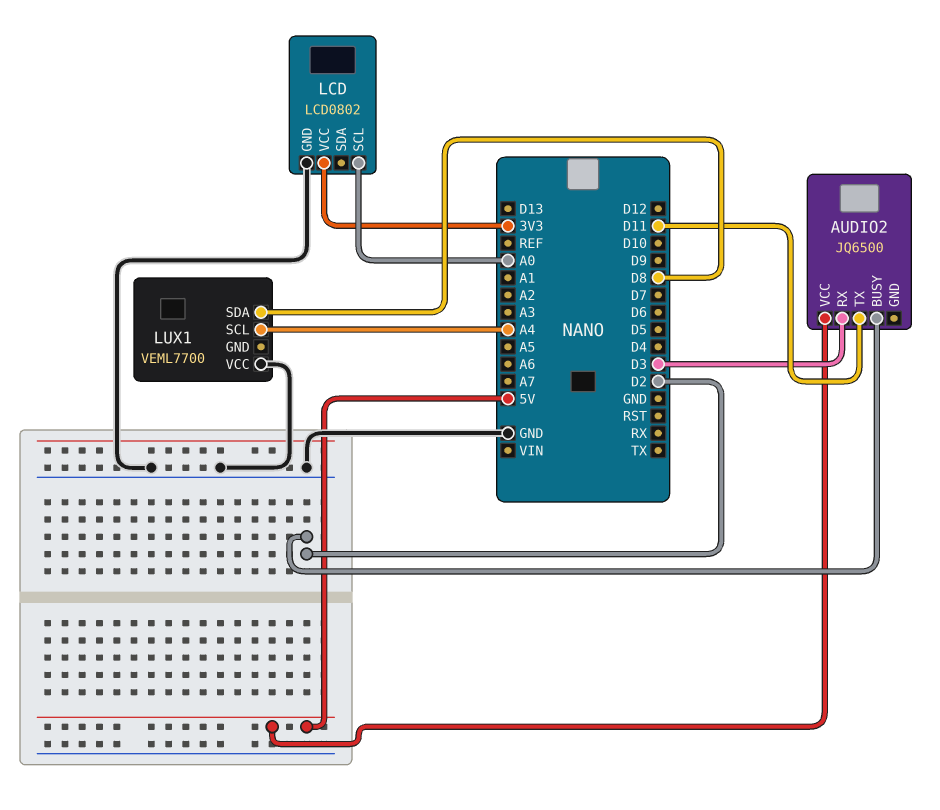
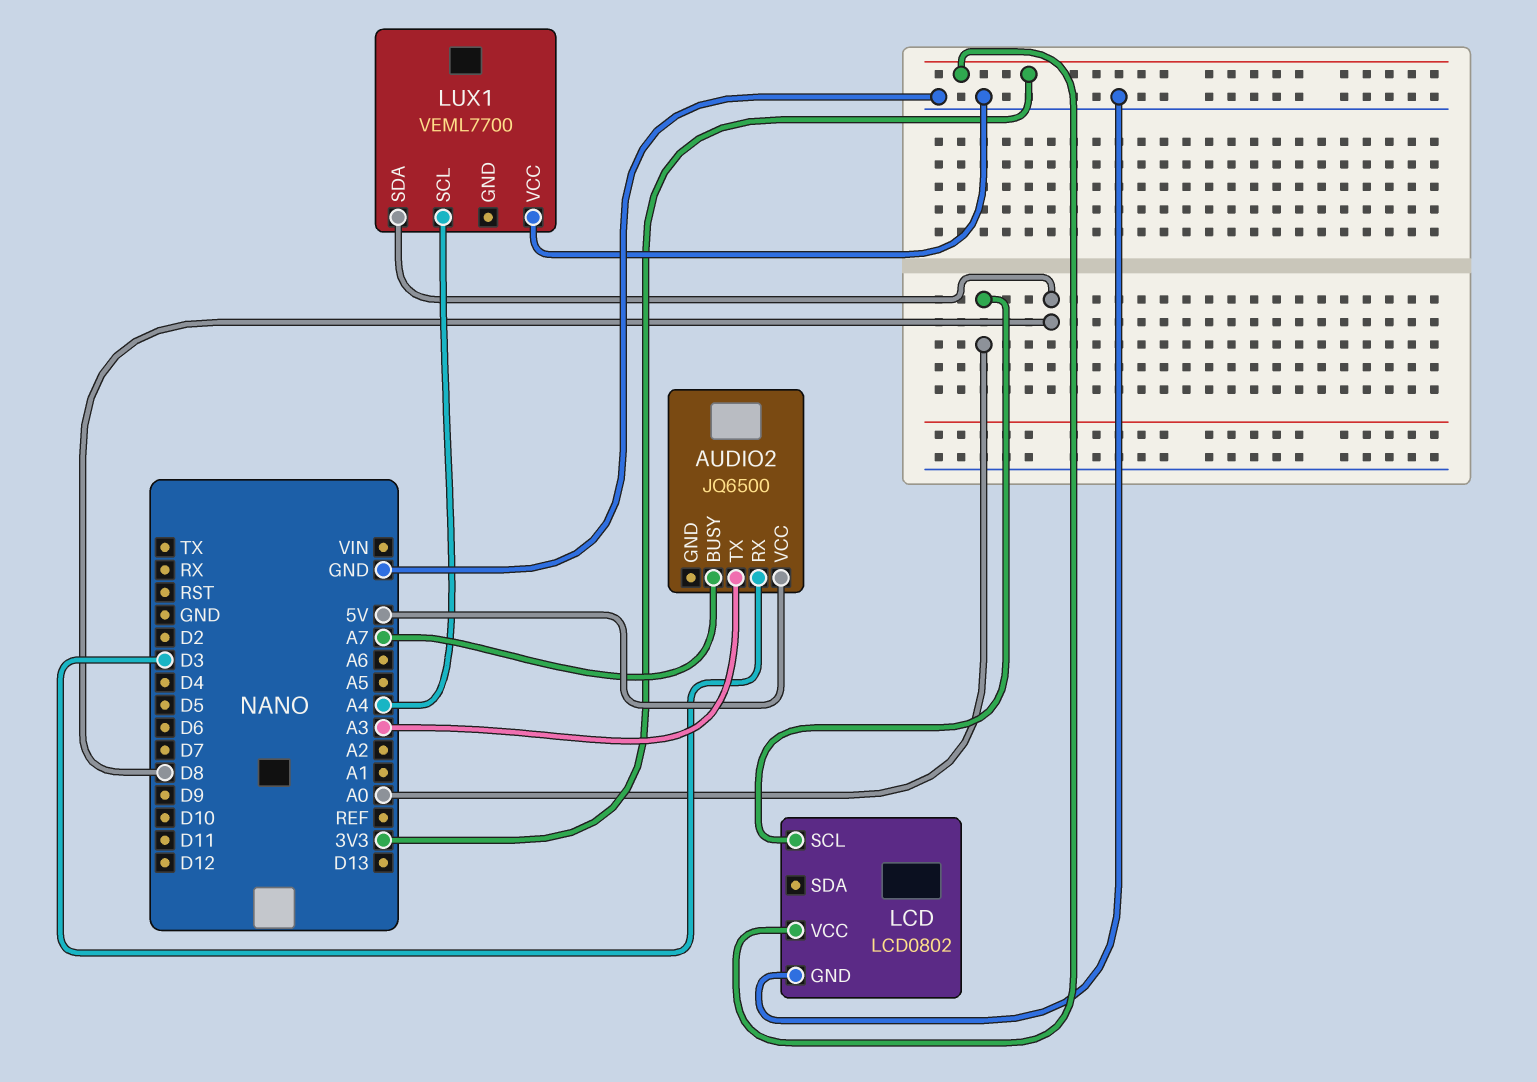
AUDIO2 pin BUSY: D2 -> A7
AUDIO2 pin TX: D11 -> A3

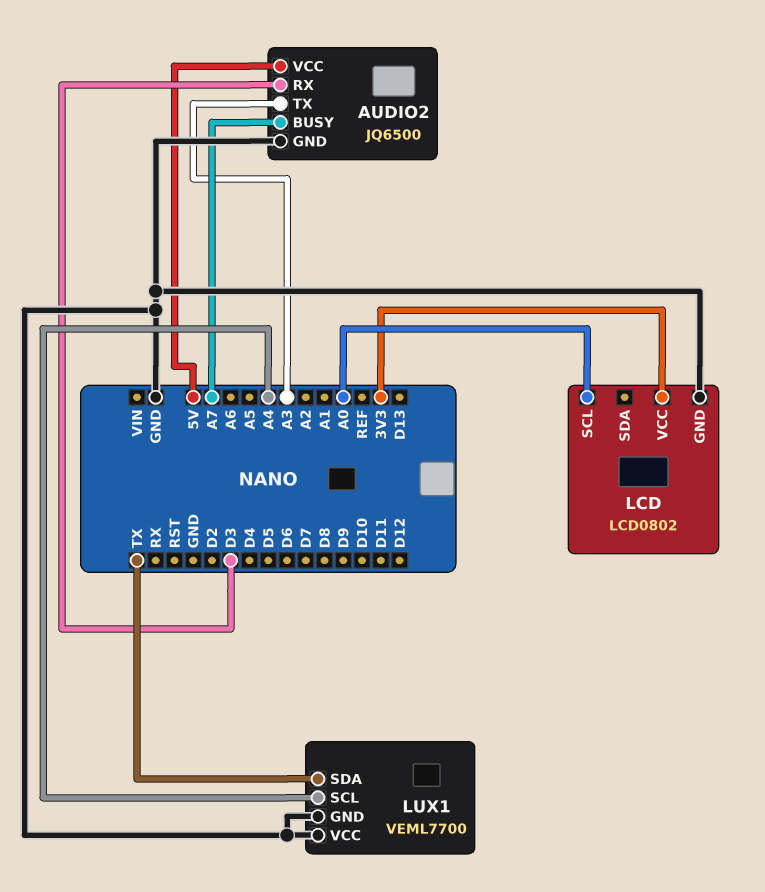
AUDIO2 pin GND: none -> GND
LUX1 pin GND: none -> GND
LUX1 pin SDA: D8 -> TX

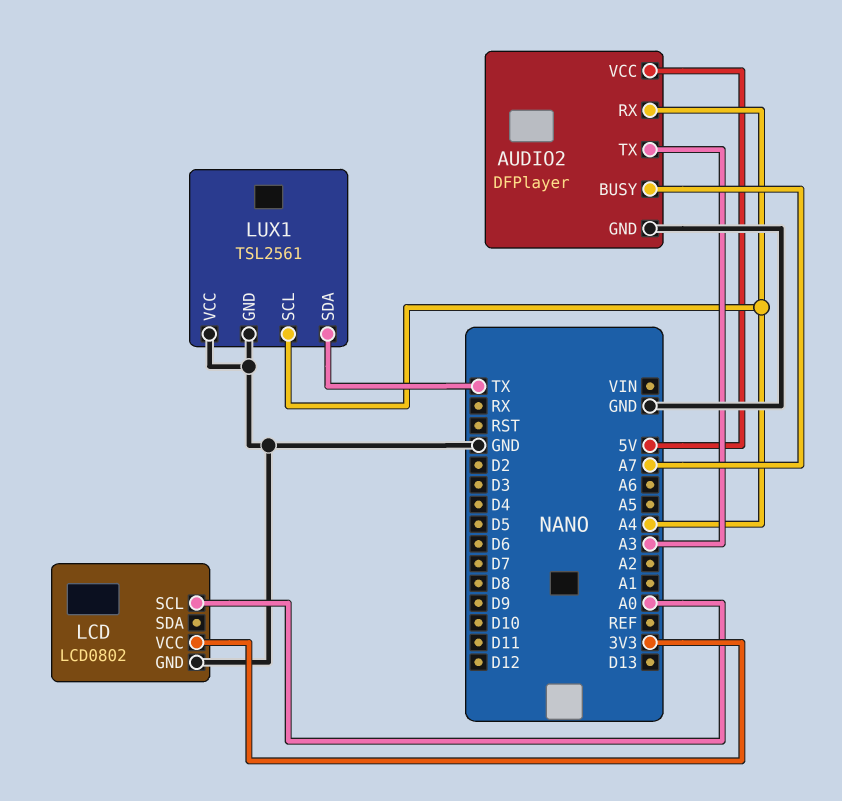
AUDIO2: JQ6500 -> DFPlayer
AUDIO2 pin RX: D3 -> A4
LUX1: VEML7700 -> TSL2561

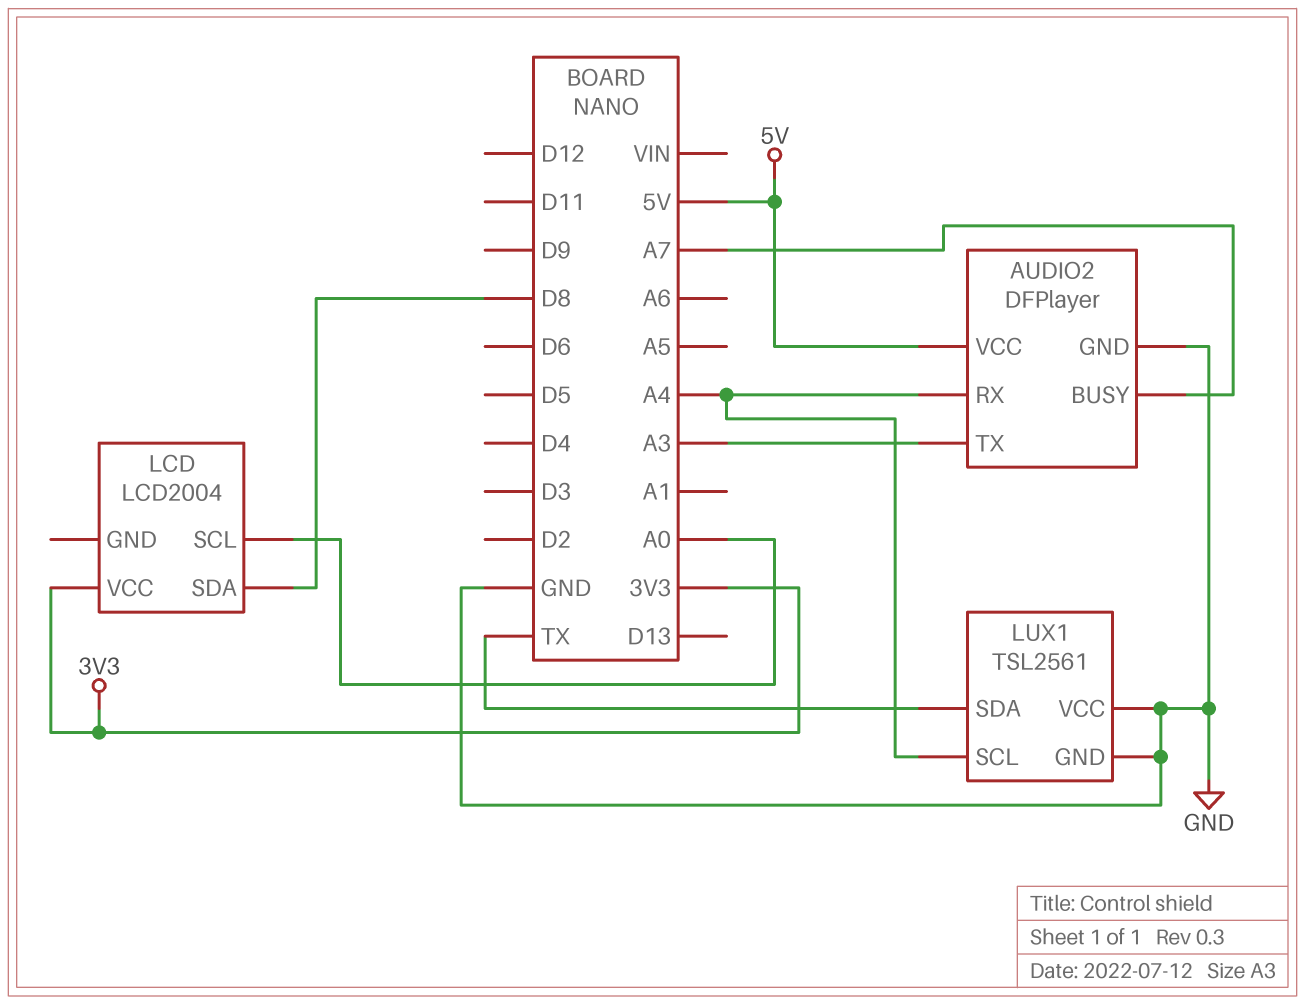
LCD: LCD0802 -> LCD2004
LCD pin GND: GND -> none
LCD pin SDA: none -> D8

